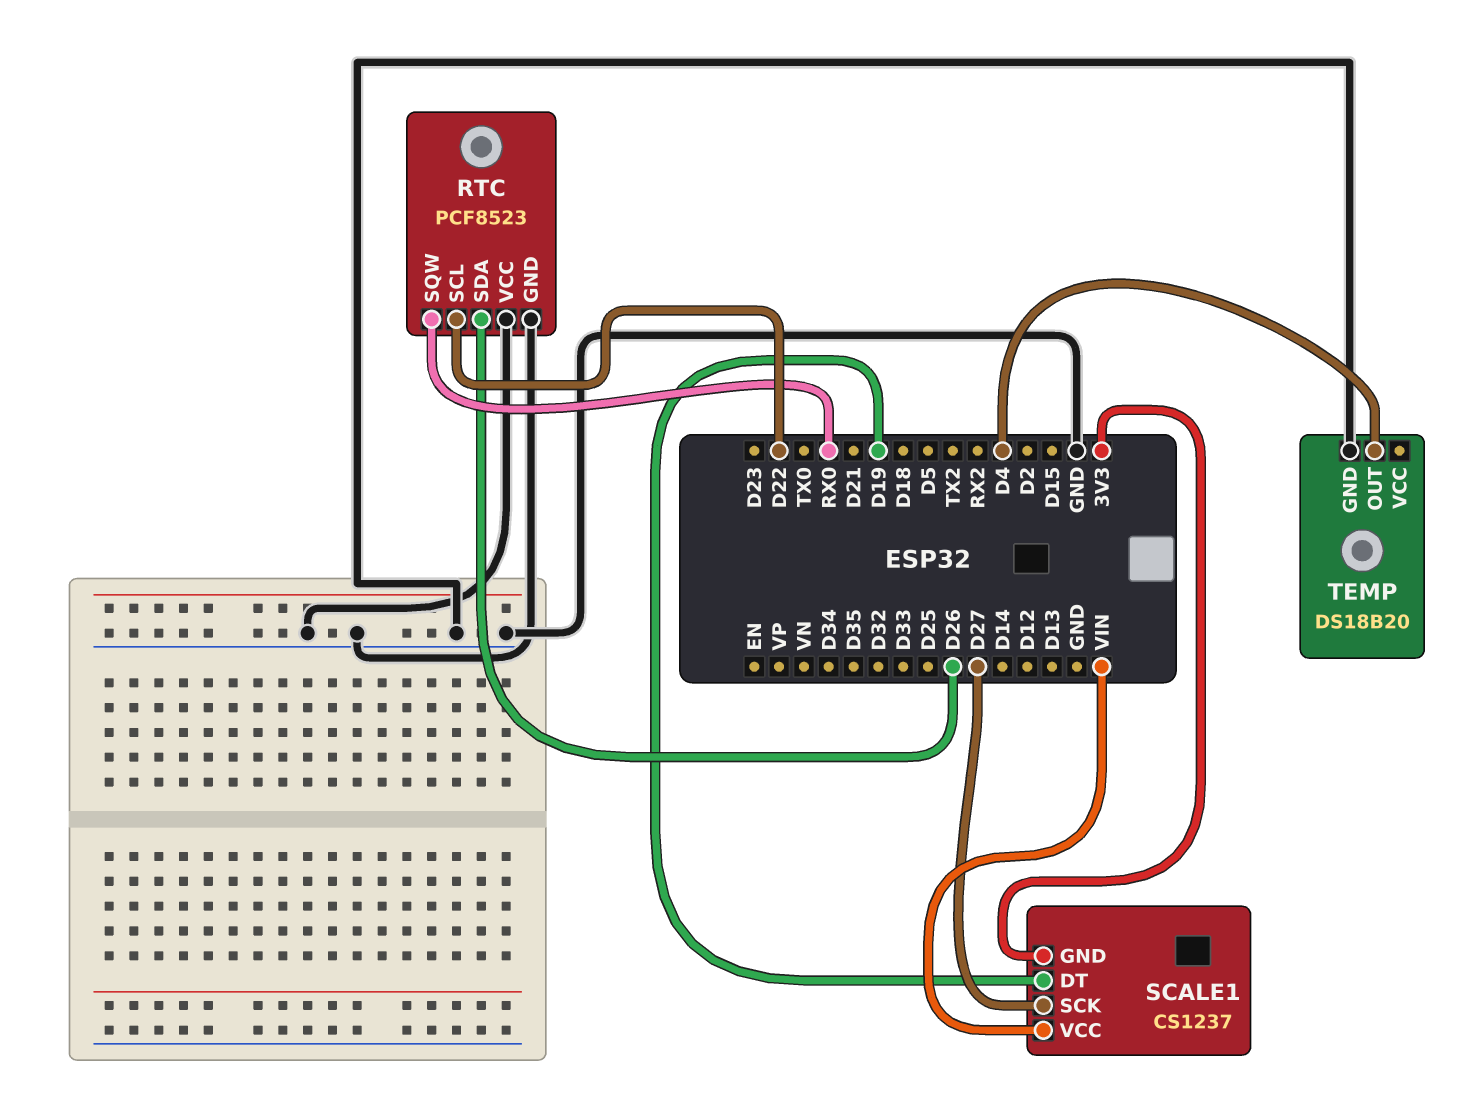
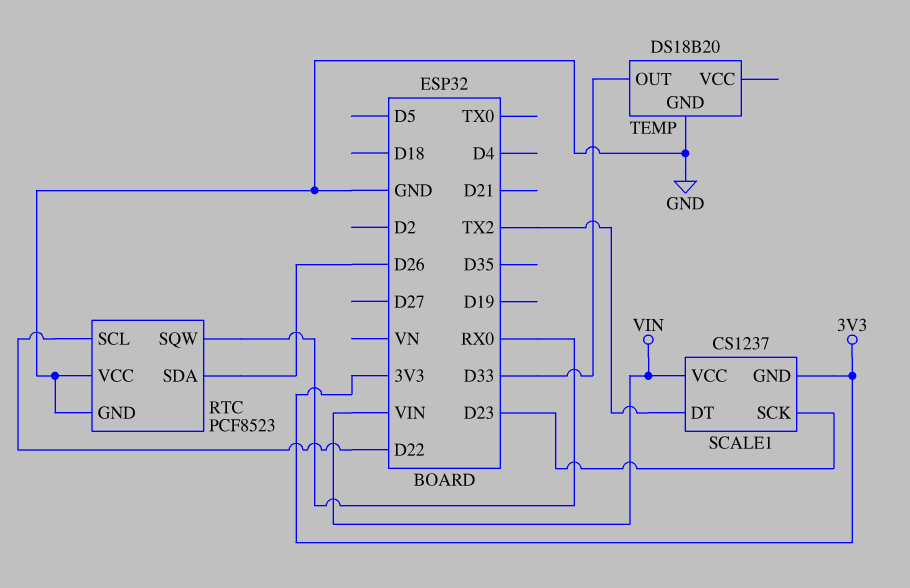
SCALE1 pin DT: D19 -> TX2
SCALE1 pin SCK: D27 -> D23
TEMP pin OUT: D4 -> D33

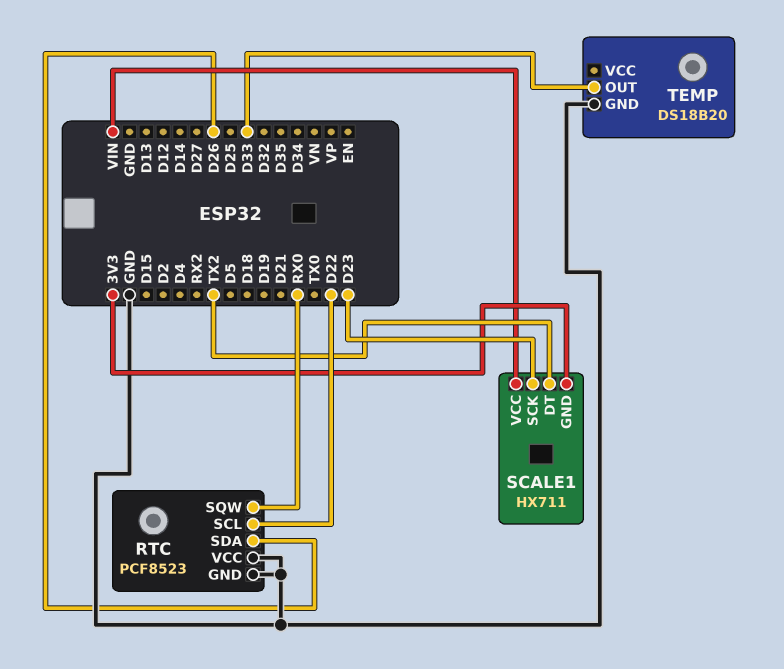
SCALE1: CS1237 -> HX711

